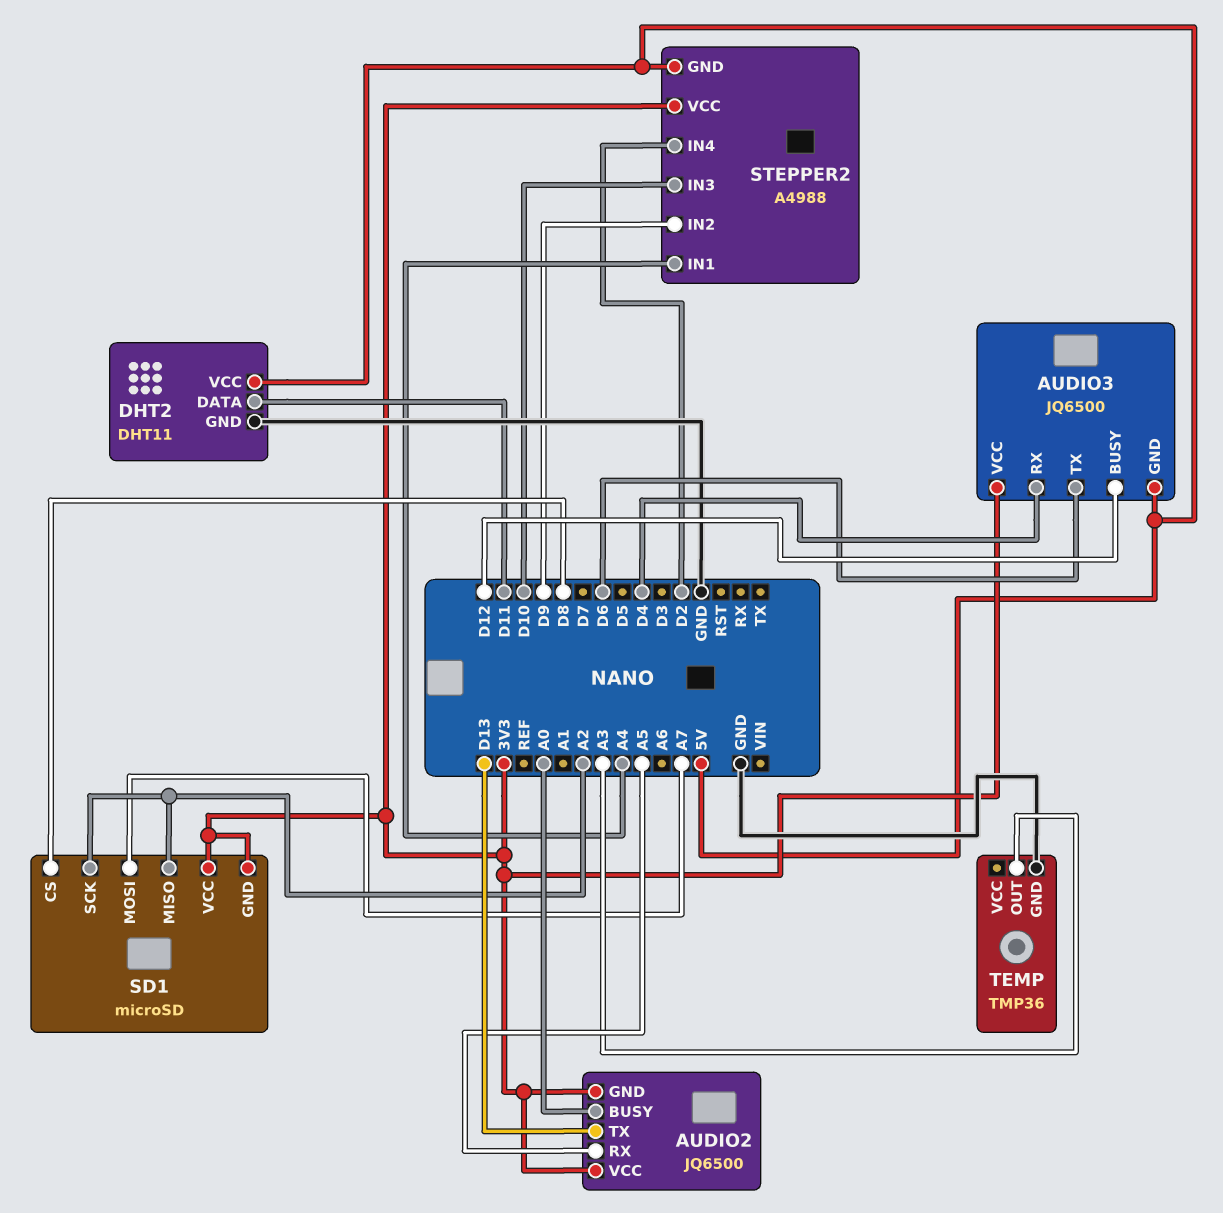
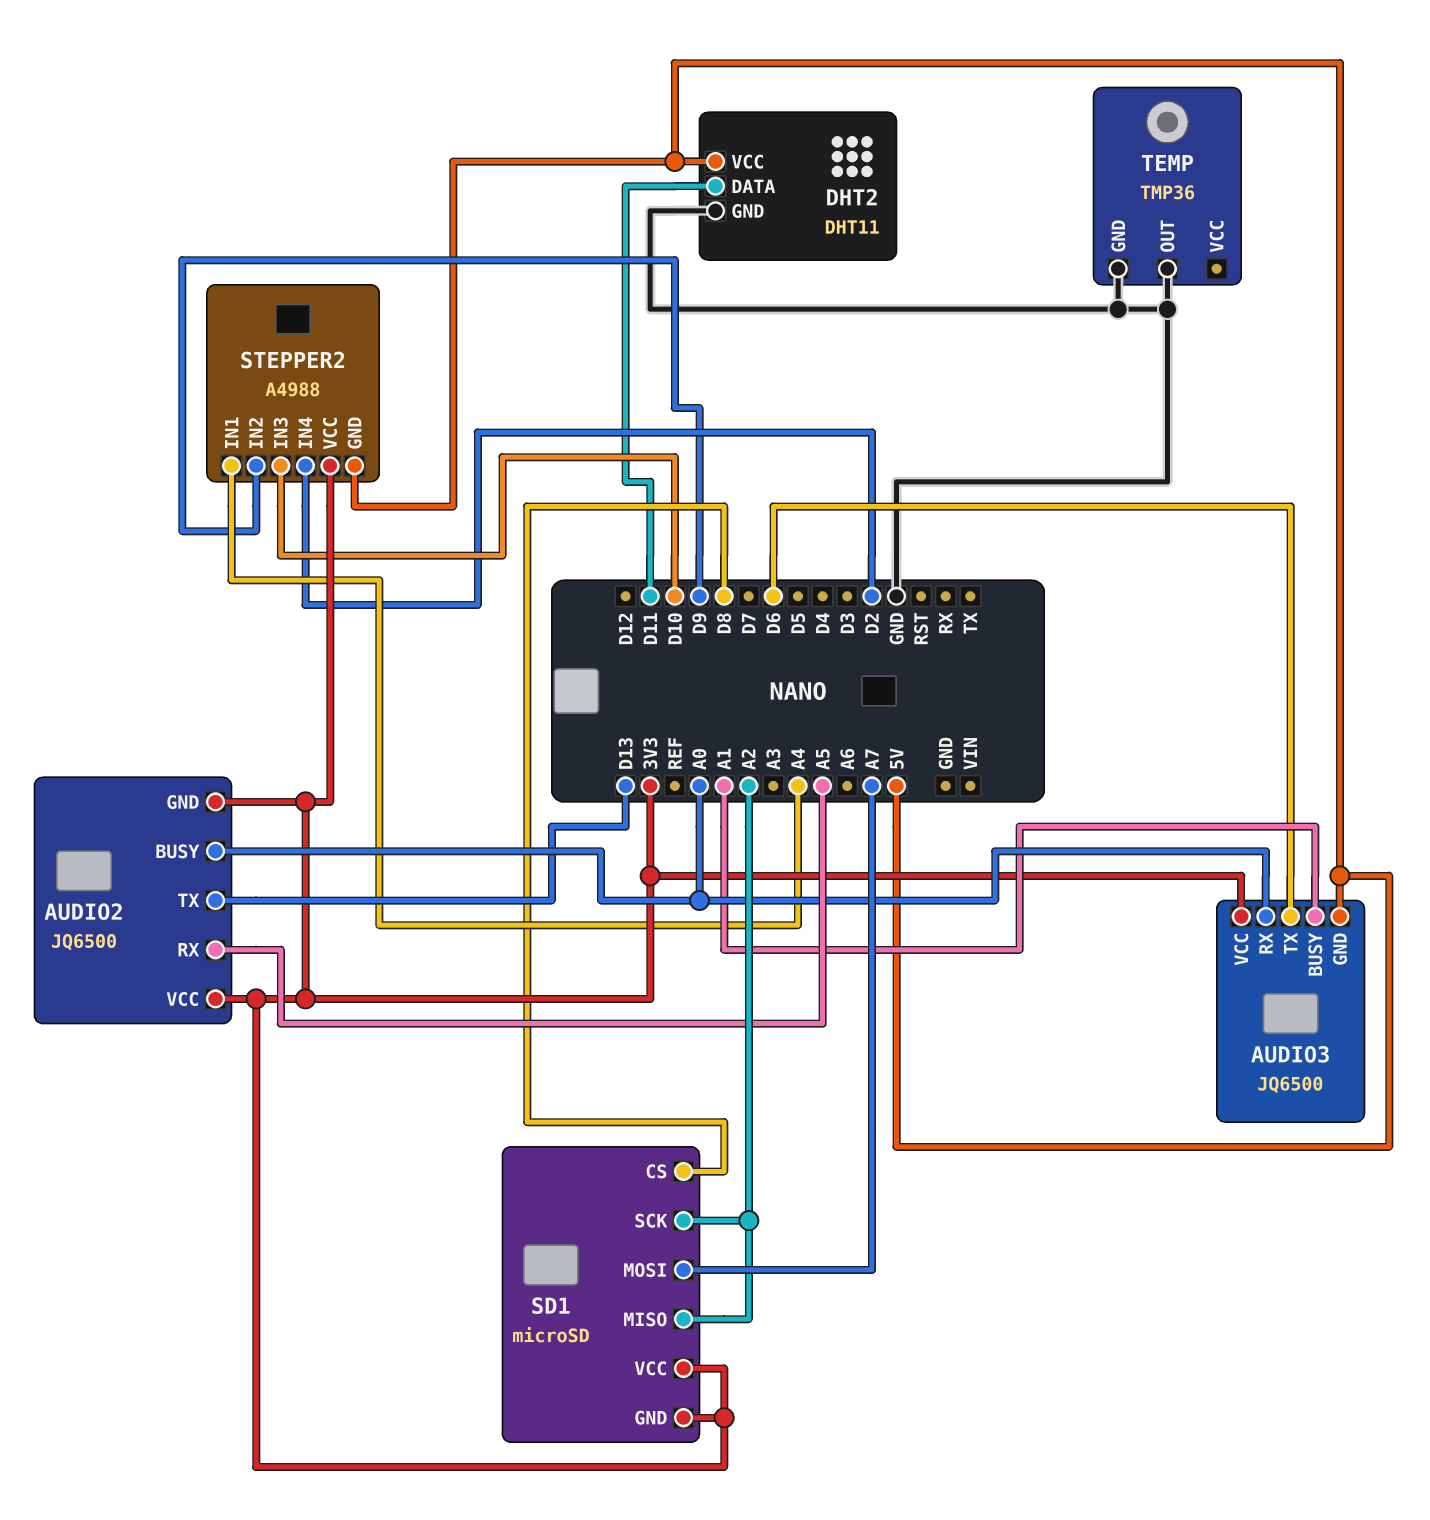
AUDIO3 pin BUSY: D12 -> A1
AUDIO3 pin RX: D4 -> A0
TEMP pin OUT: A3 -> GND

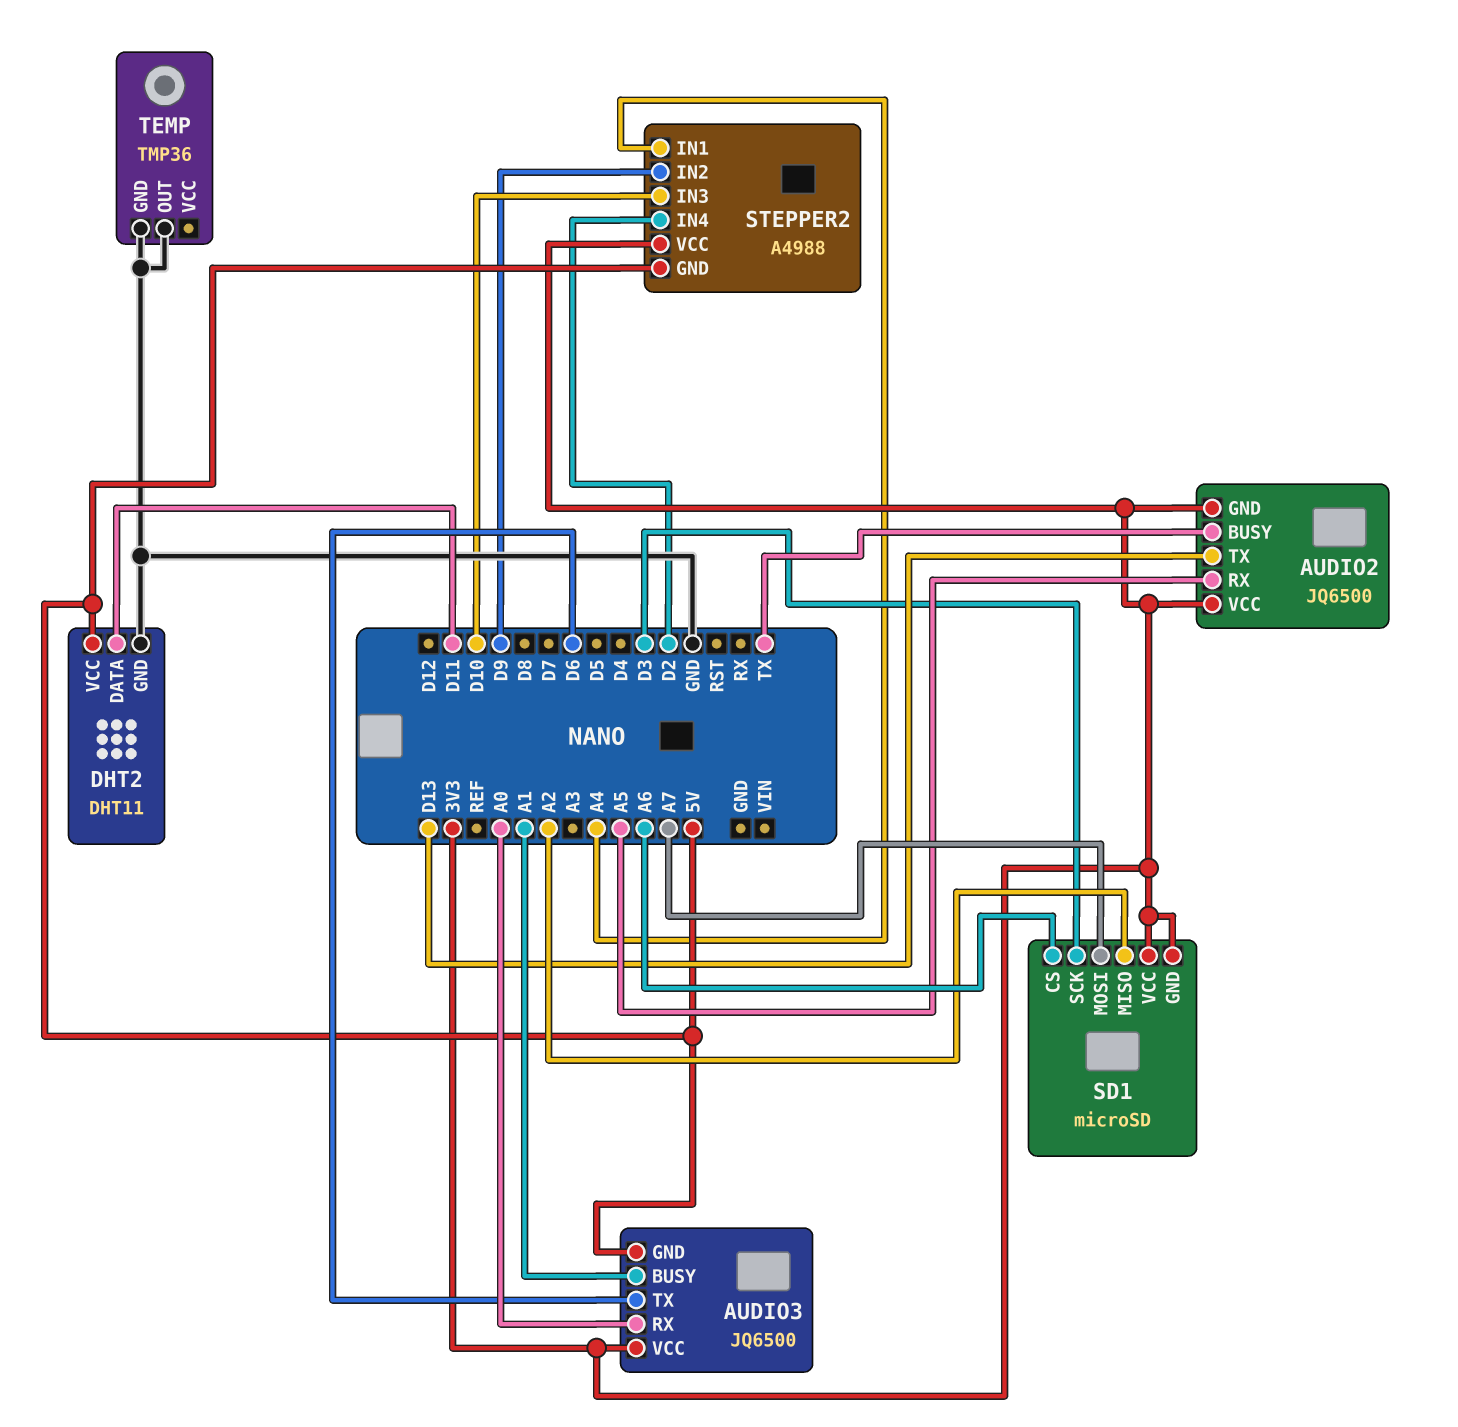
AUDIO2 pin BUSY: A0 -> TX
SD1 pin CS: D8 -> A6
SD1 pin SCK: A2 -> D3

